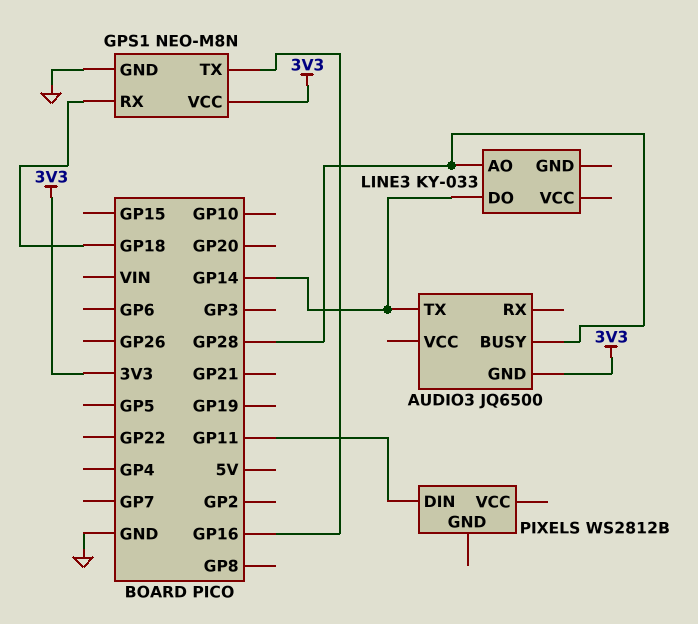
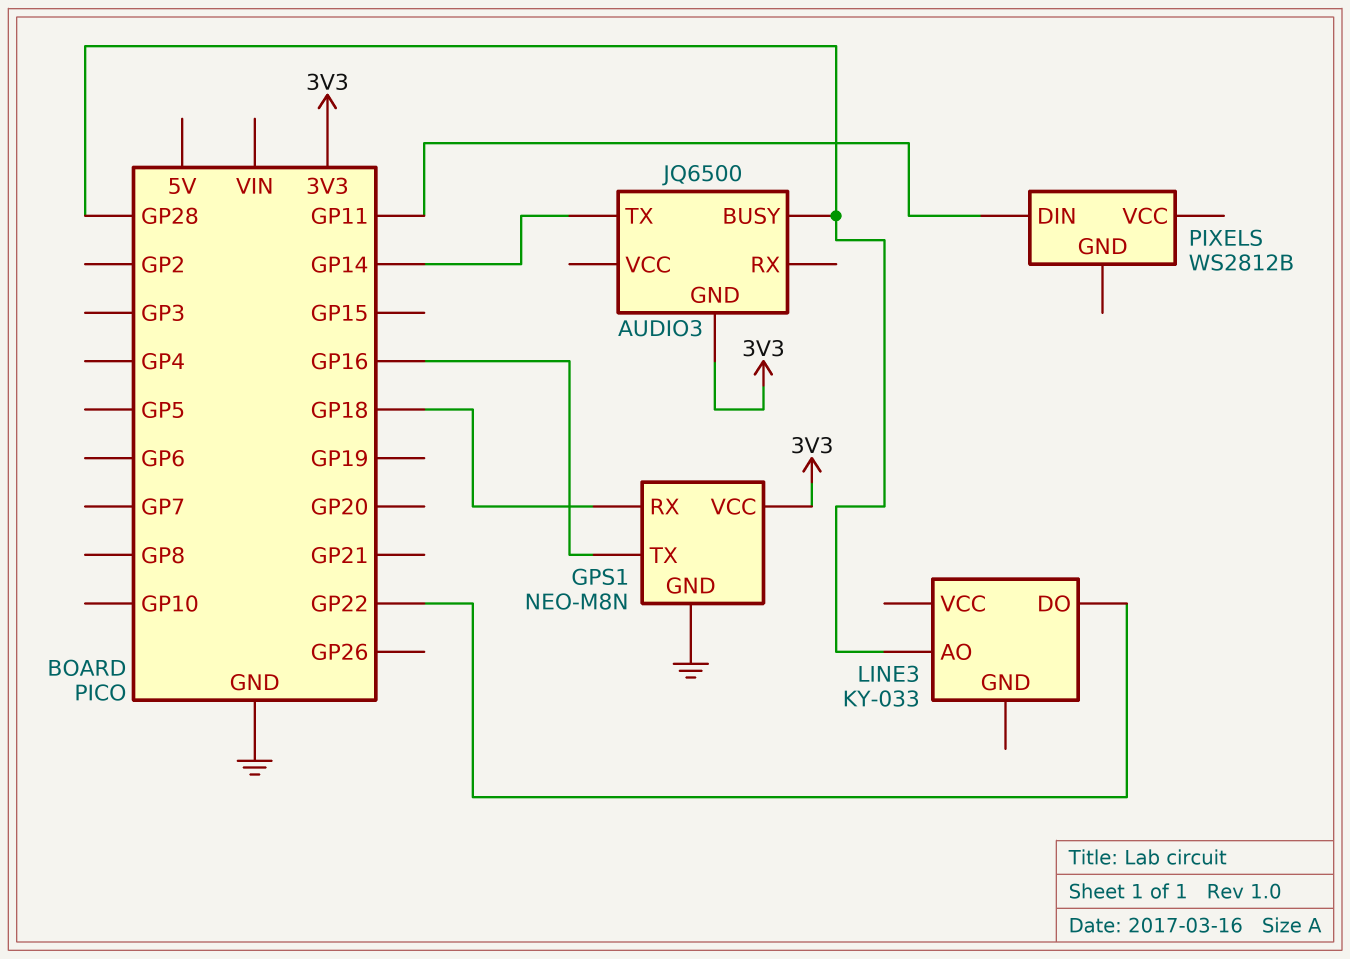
LINE3 pin DO: GP14 -> GP22

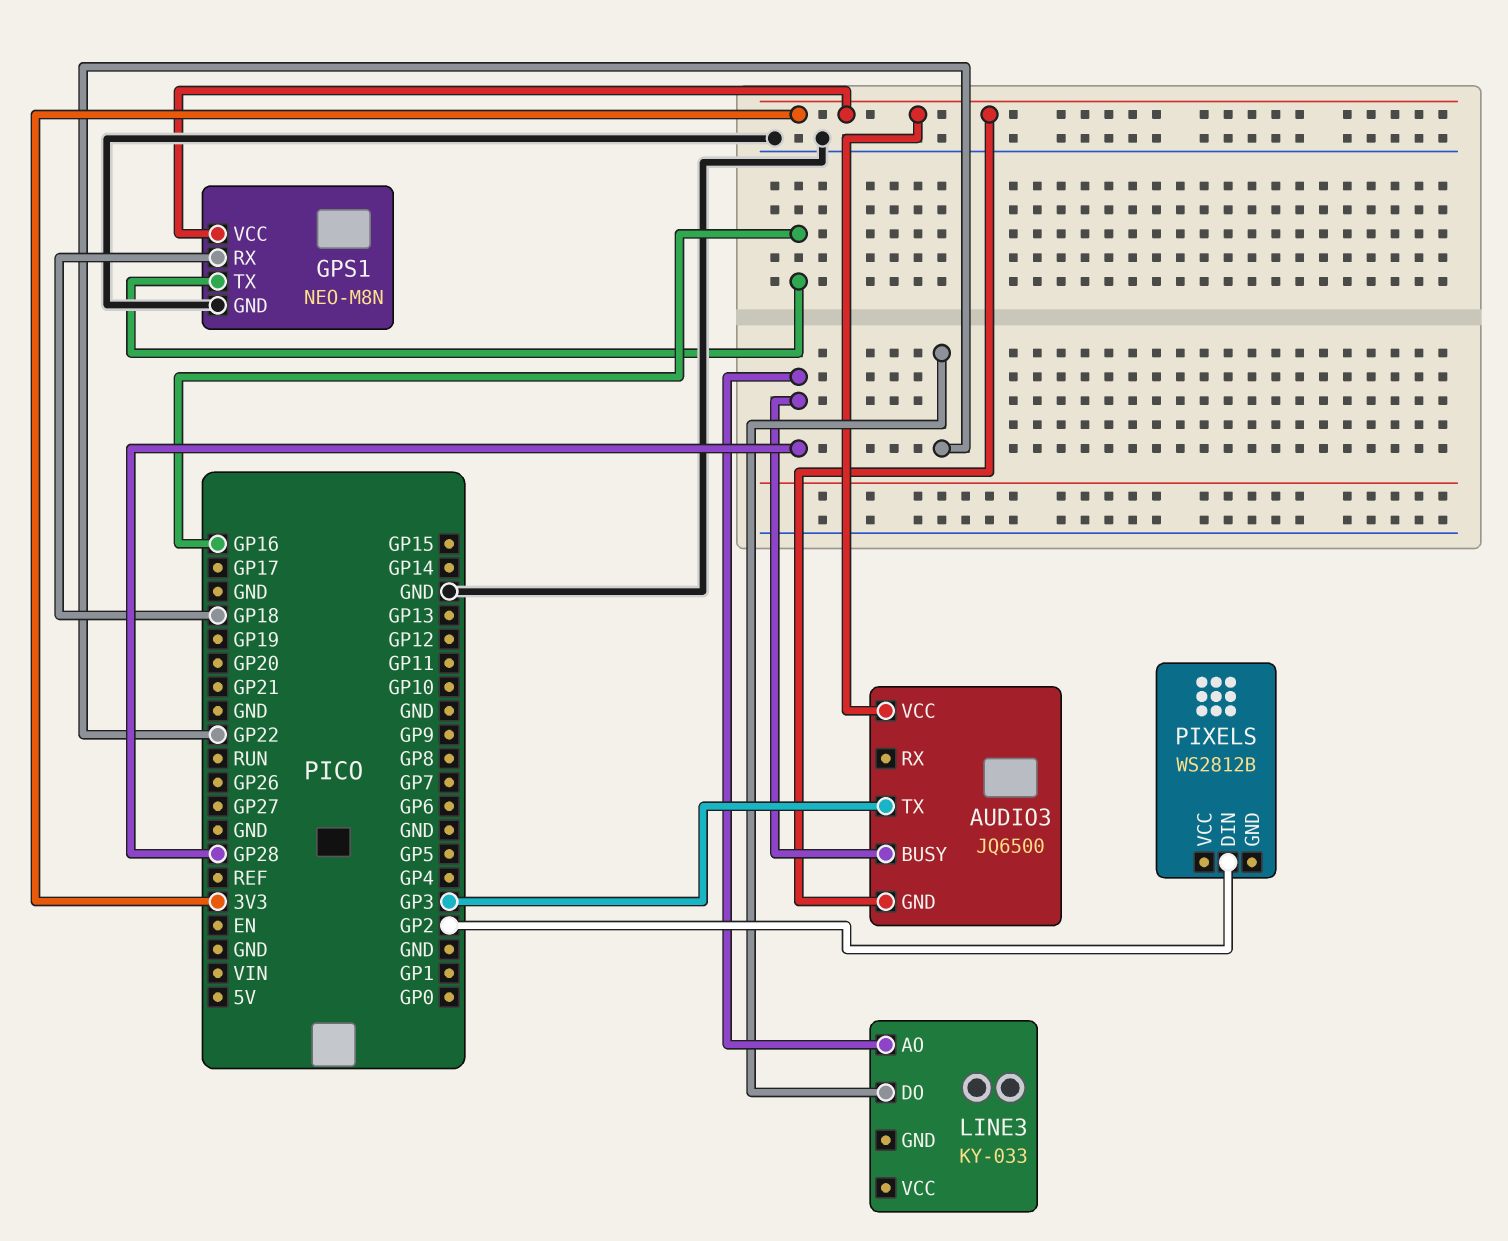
AUDIO3 pin TX: GP14 -> GP3
AUDIO3 pin VCC: none -> 3V3
PIXELS pin DIN: GP11 -> GP2

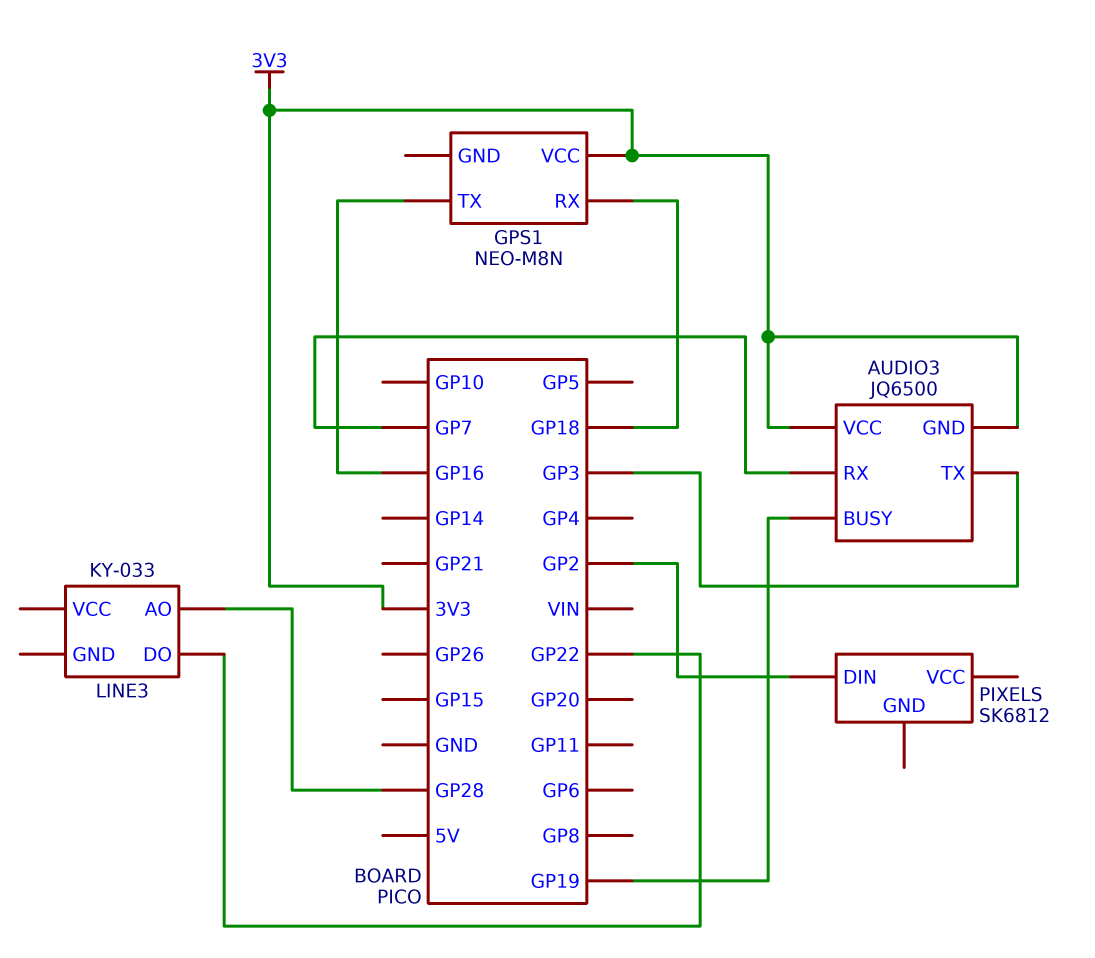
AUDIO3 pin BUSY: GP28 -> GP19
AUDIO3 pin RX: none -> GP7
GPS1 pin GND: GND -> none
PIXELS: WS2812B -> SK6812

